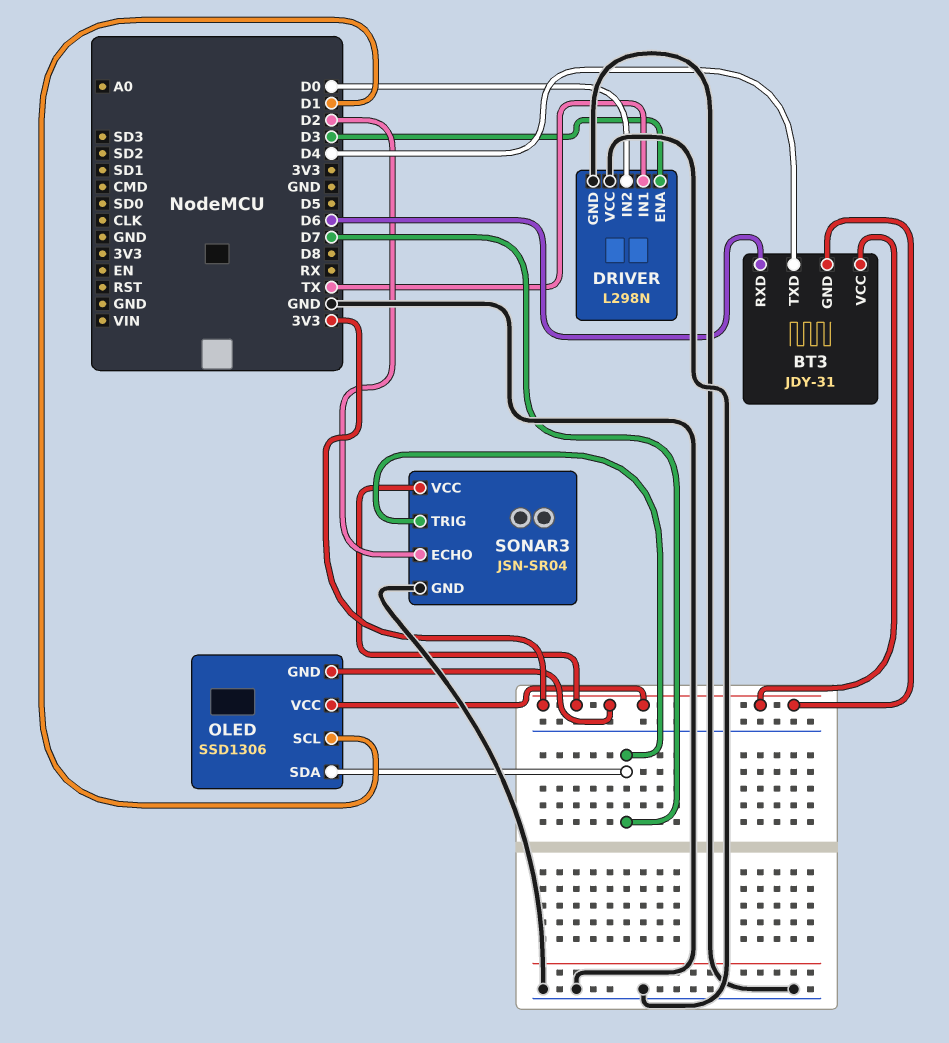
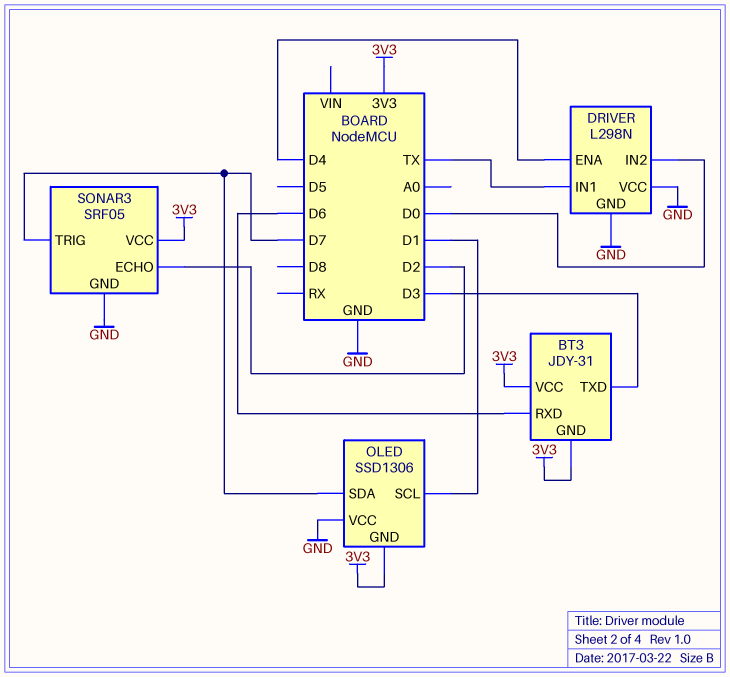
BT3 pin TXD: D4 -> D3
DRIVER pin ENA: D3 -> D4
OLED pin VCC: 3V3 -> GND
SONAR3: JSN-SR04 -> SRF05

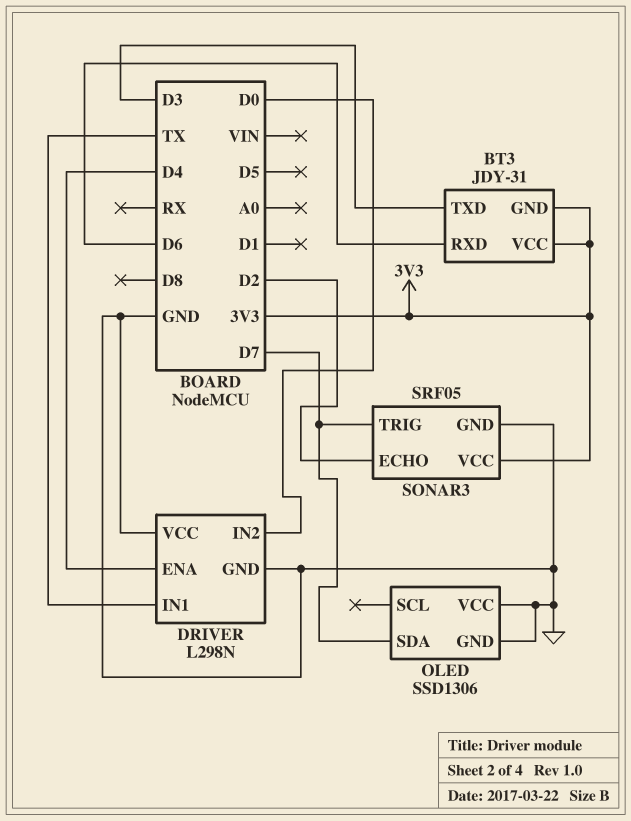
OLED pin GND: 3V3 -> GND
OLED pin SCL: D1 -> none

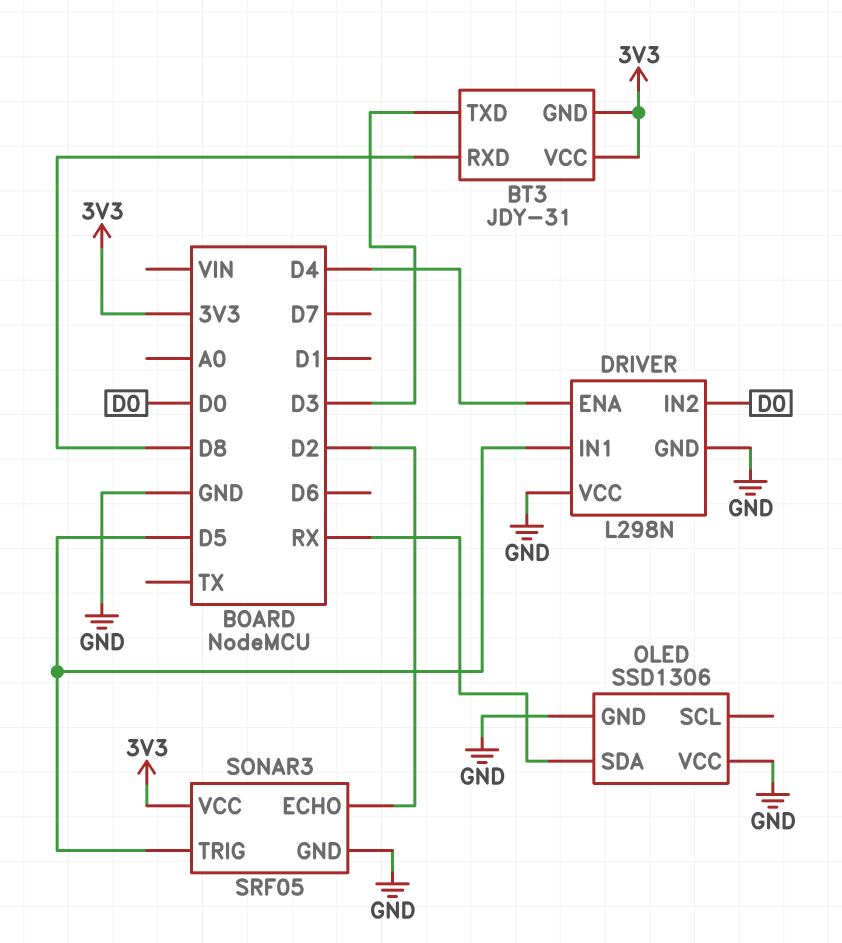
BT3 pin RXD: D6 -> D8
DRIVER pin IN1: TX -> D5
OLED pin SDA: D7 -> RX
SONAR3 pin TRIG: D7 -> D5

